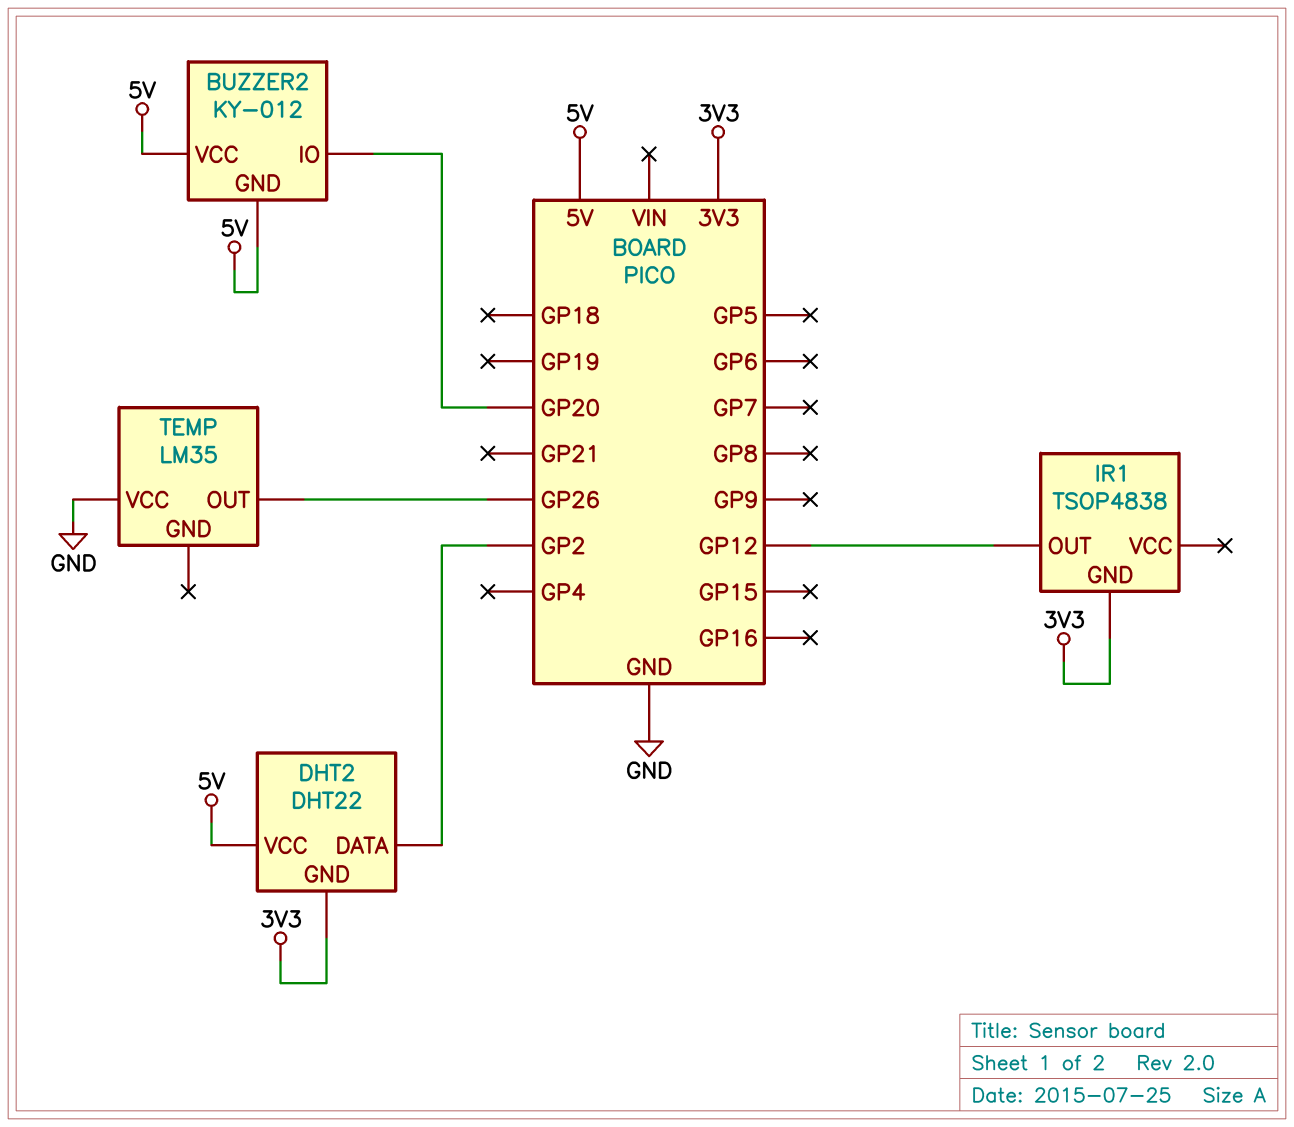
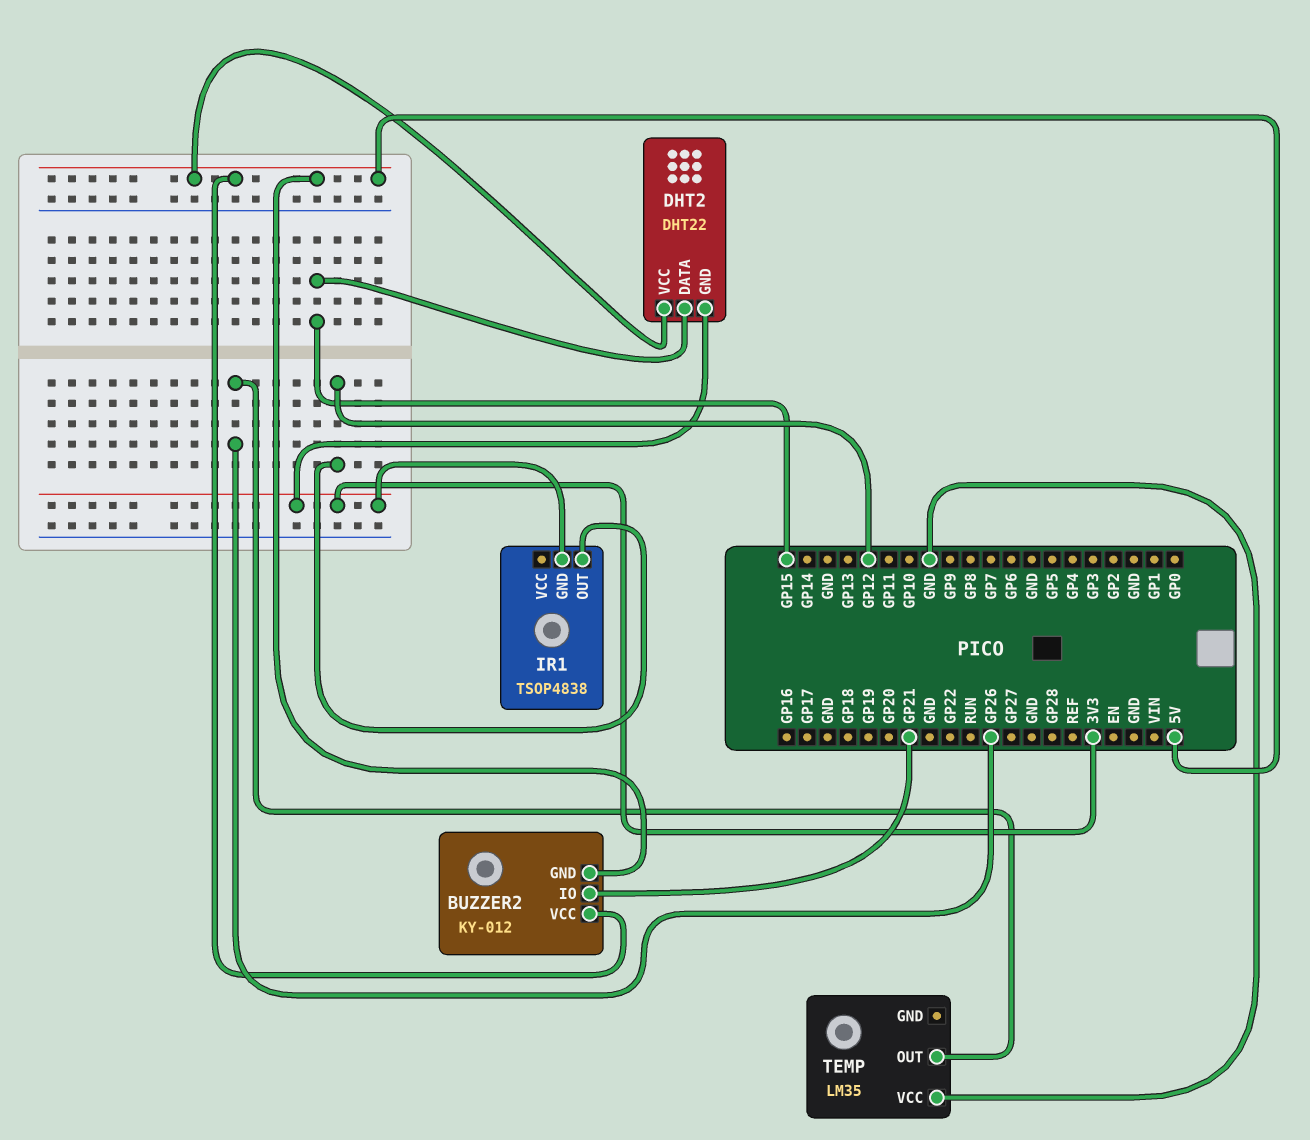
BUZZER2 pin IO: GP20 -> GP21
DHT2 pin DATA: GP2 -> GP15

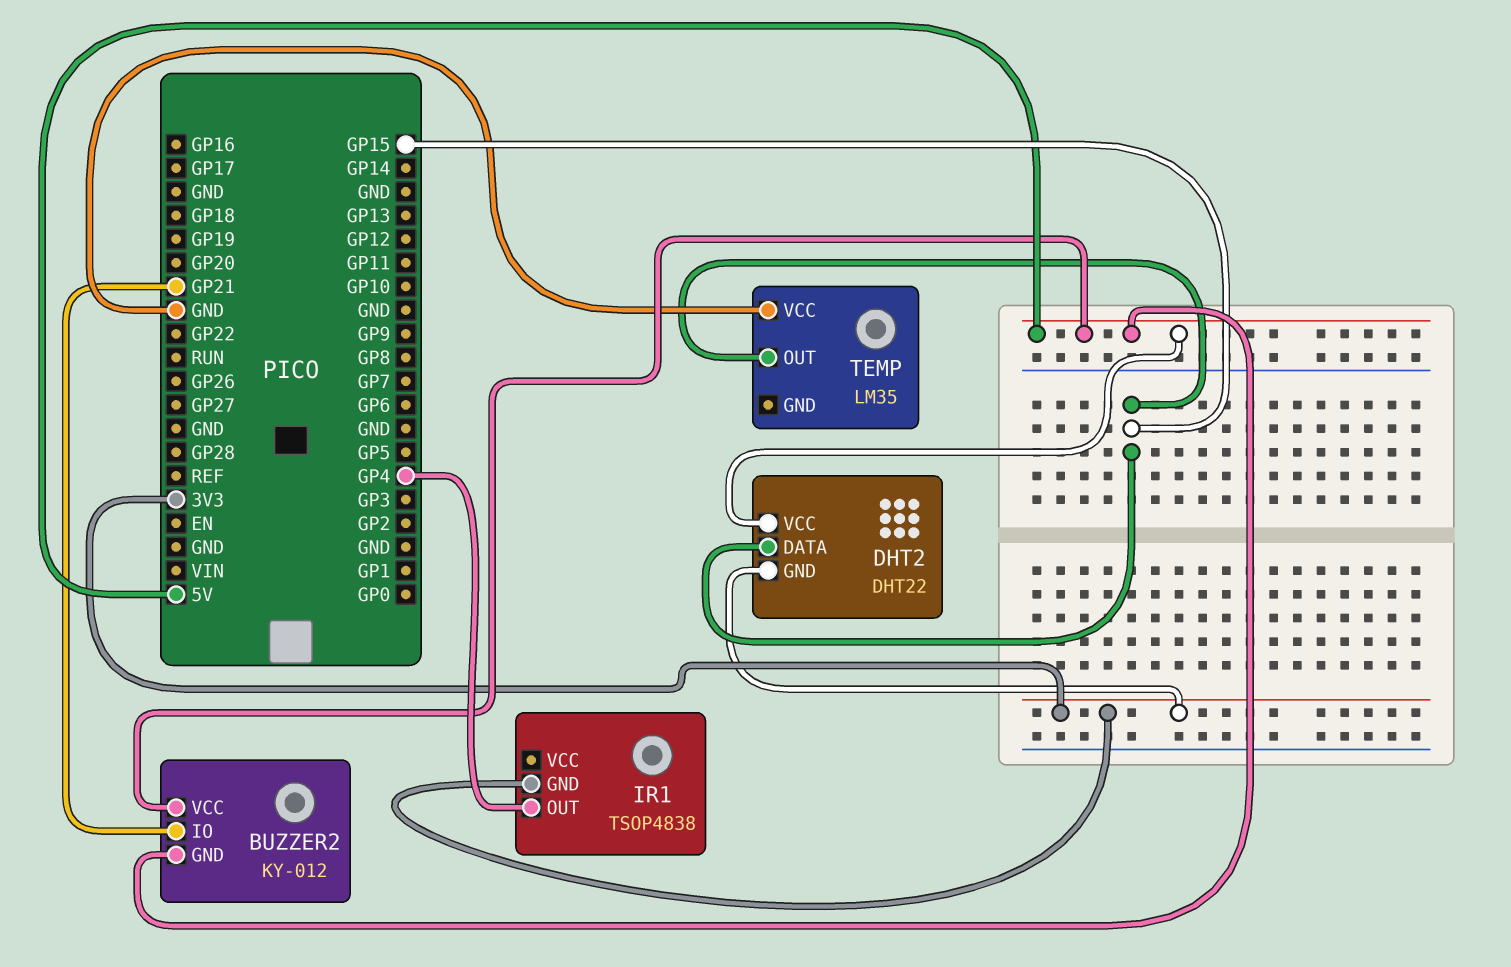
IR1 pin OUT: GP12 -> GP4
TEMP pin OUT: GP26 -> GP15

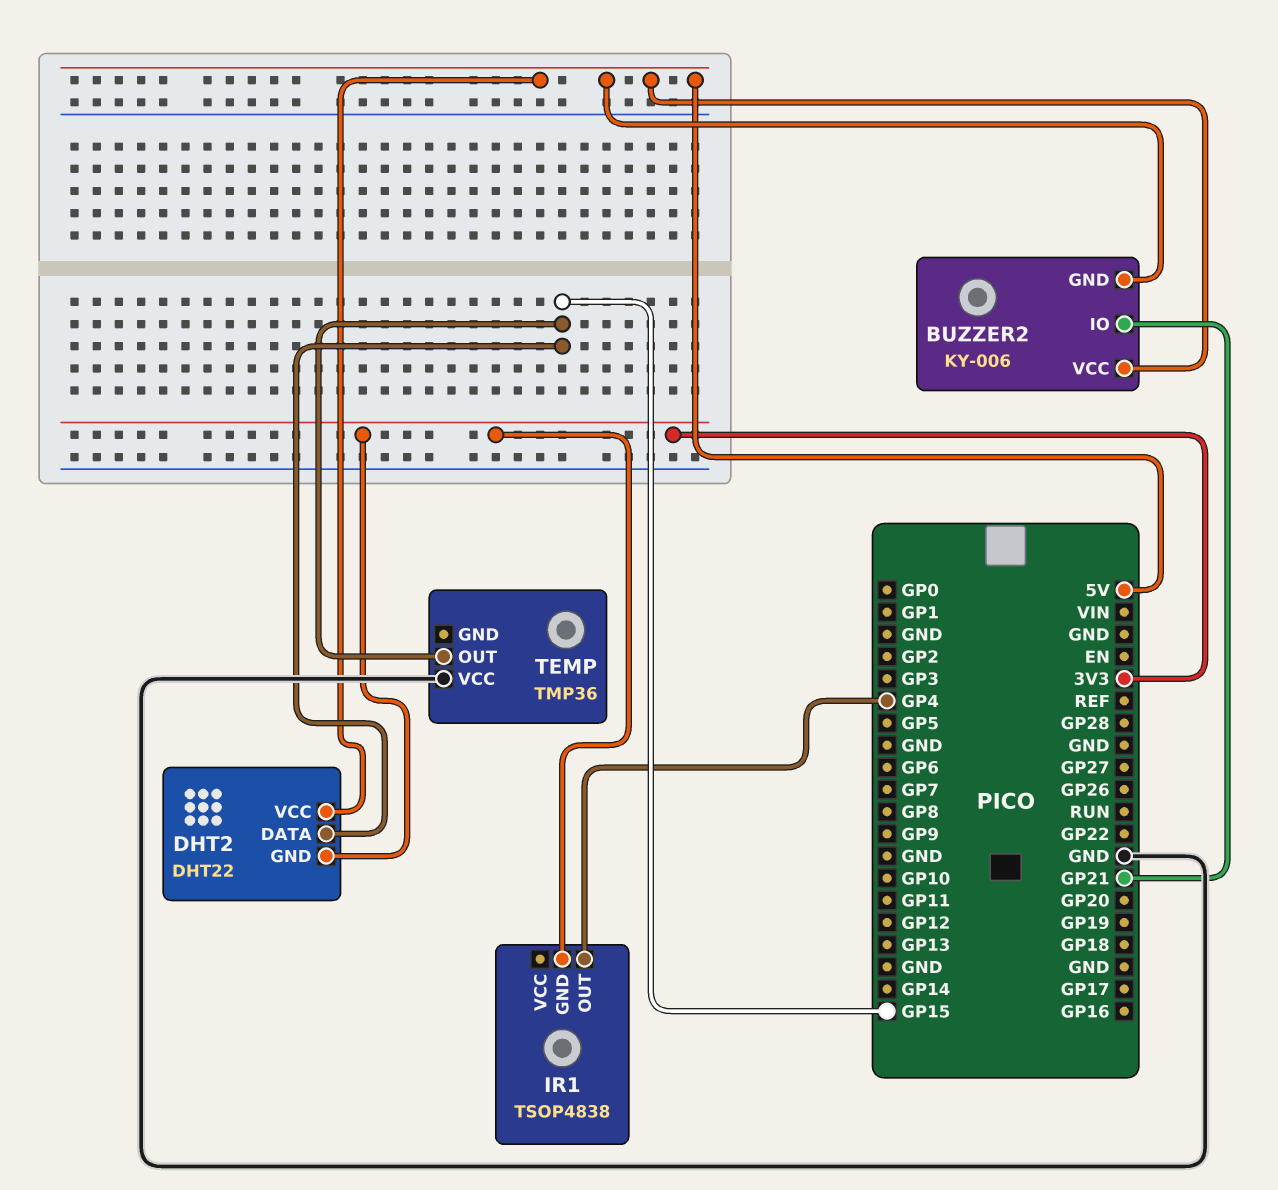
BUZZER2: KY-012 -> KY-006
TEMP: LM35 -> TMP36

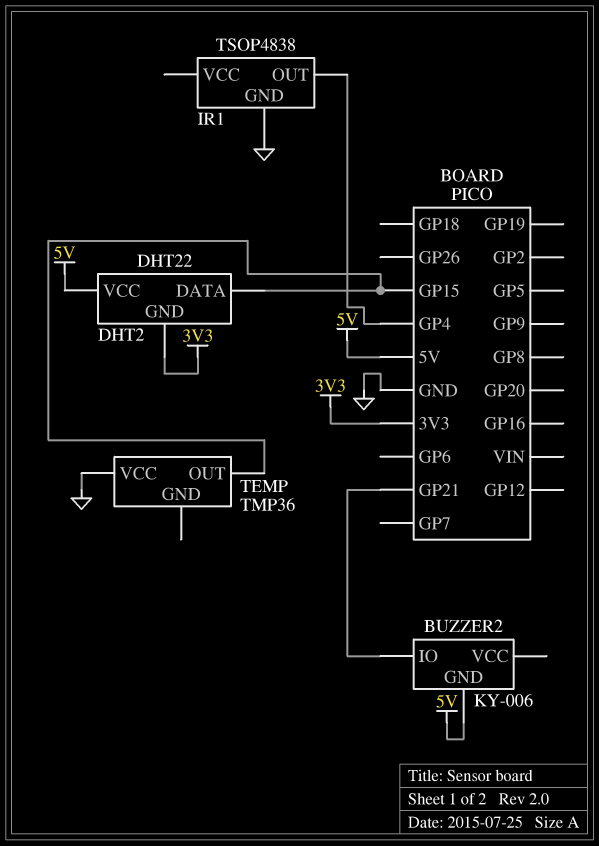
BUZZER2 pin VCC: 5V -> none
IR1 pin GND: 3V3 -> GND

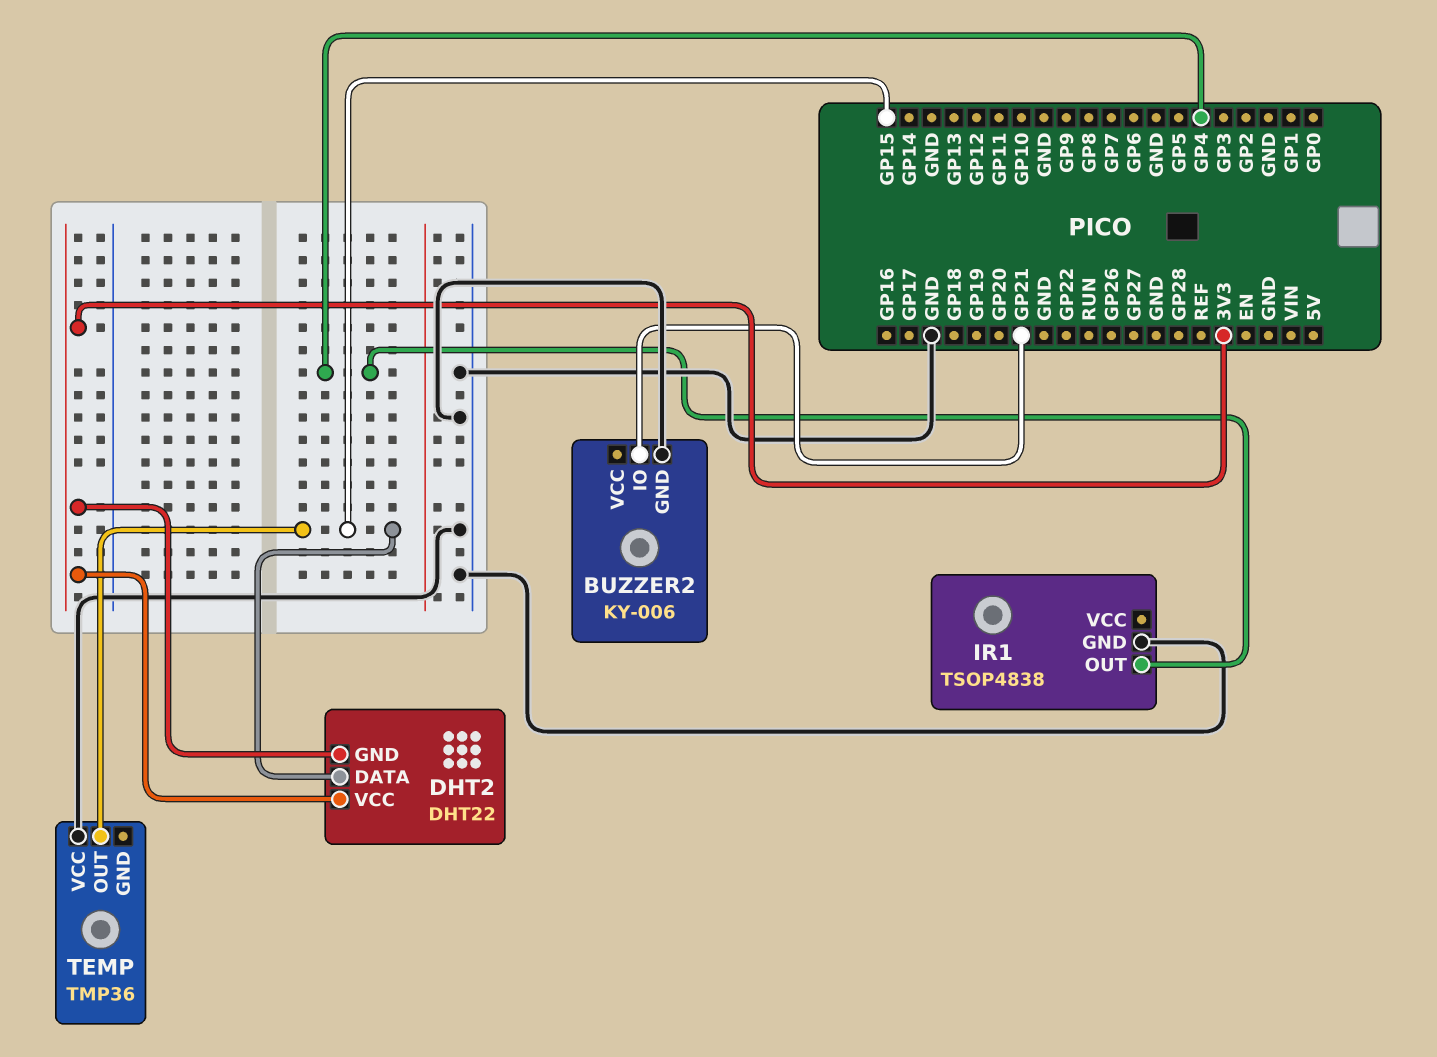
BUZZER2 pin GND: 5V -> GND
DHT2 pin VCC: 5V -> 3V3

